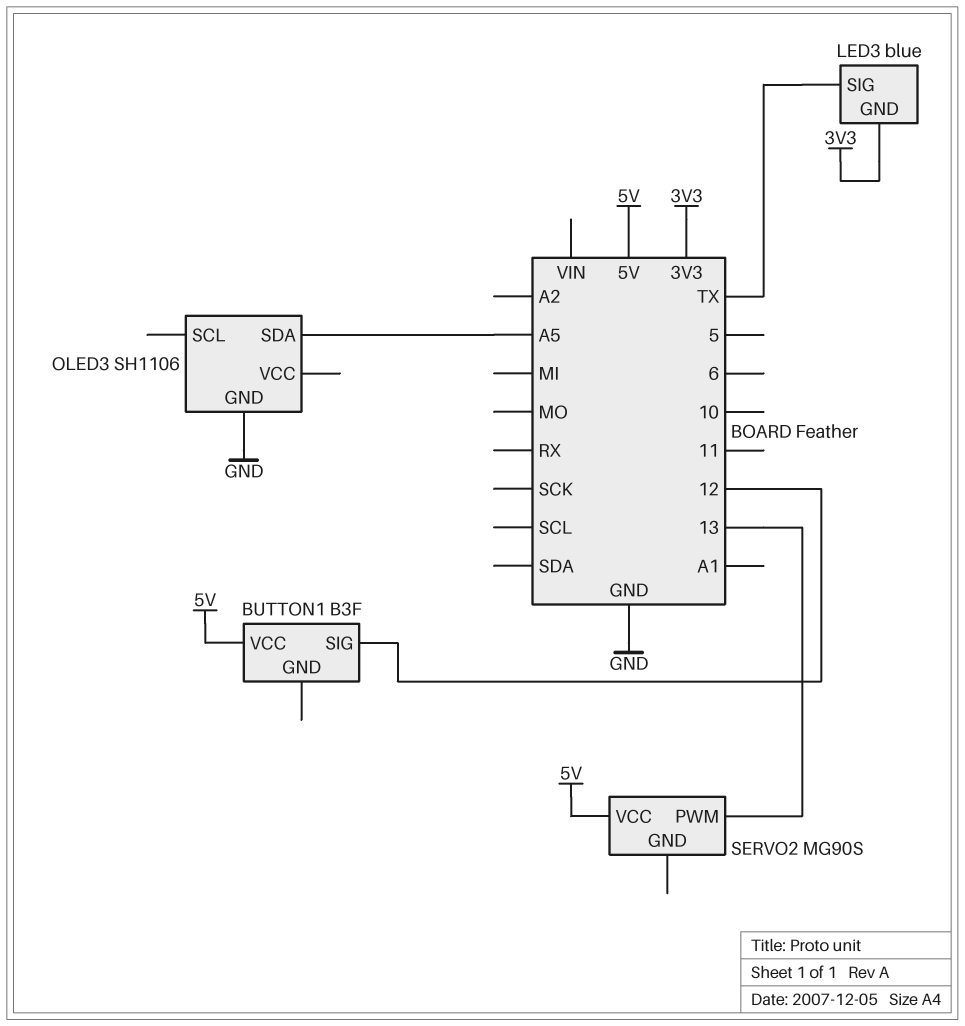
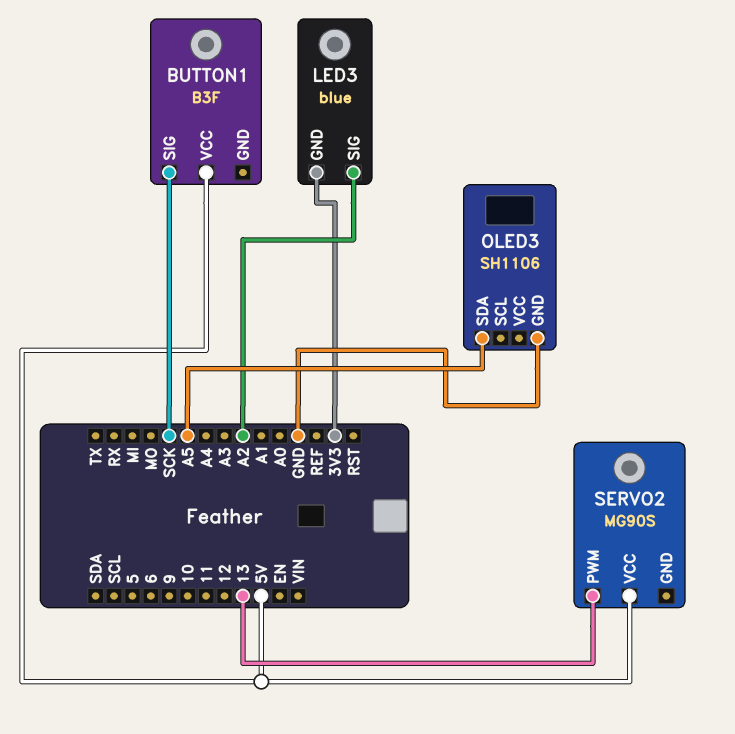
BUTTON1 pin SIG: 12 -> SCK
LED3 pin SIG: TX -> A2

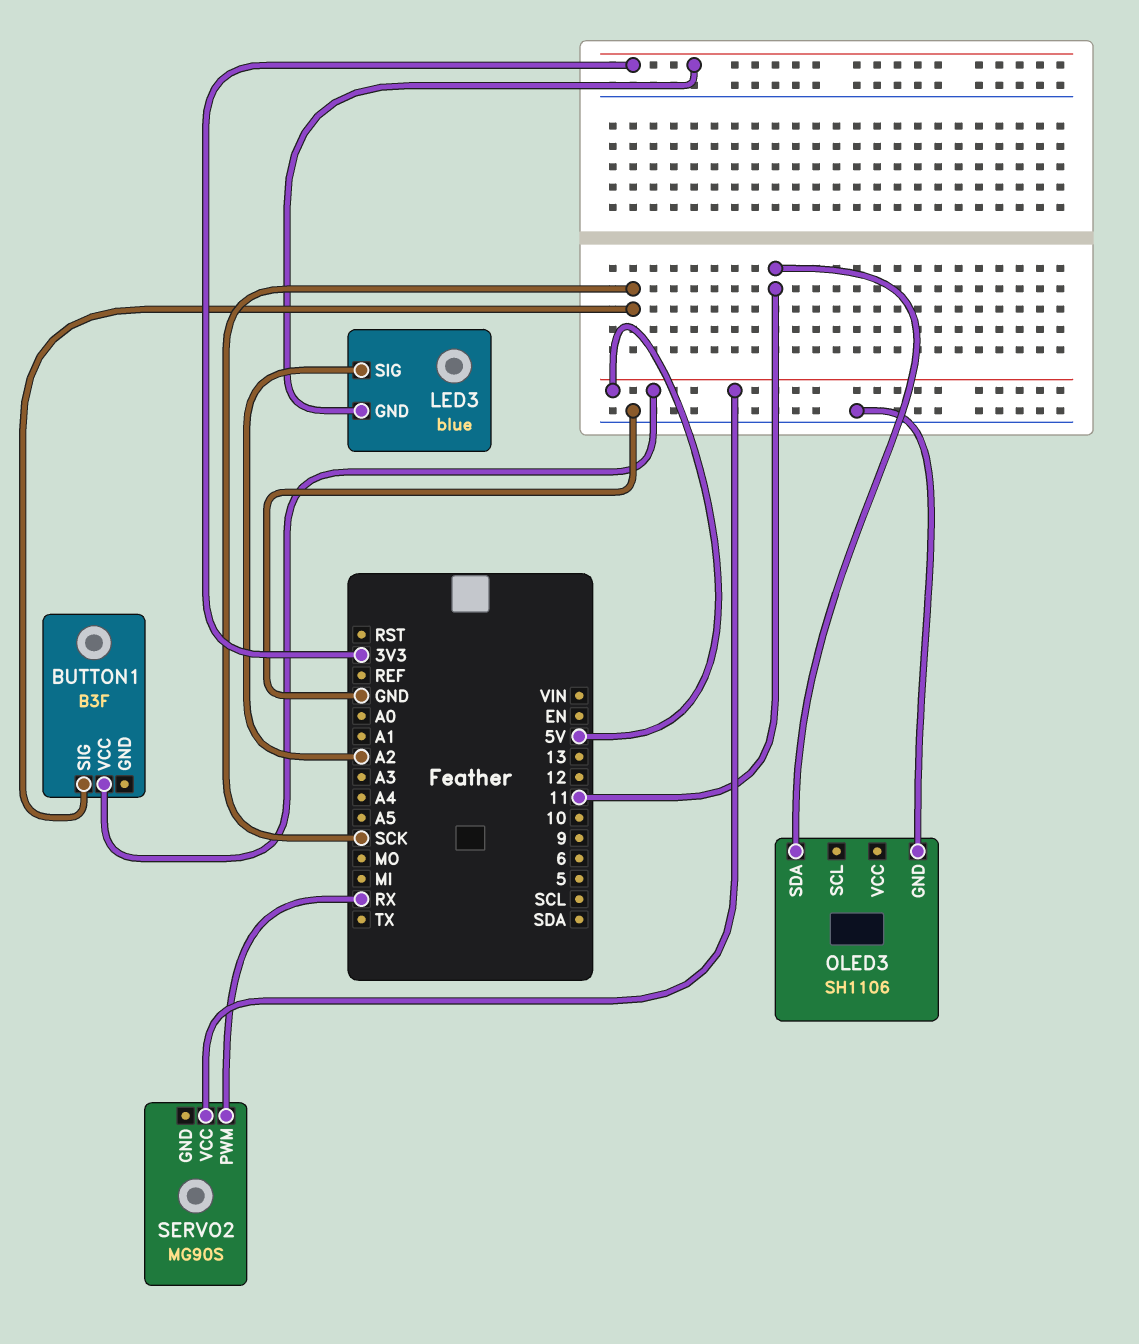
OLED3 pin SDA: A5 -> 11
SERVO2 pin PWM: 13 -> RX

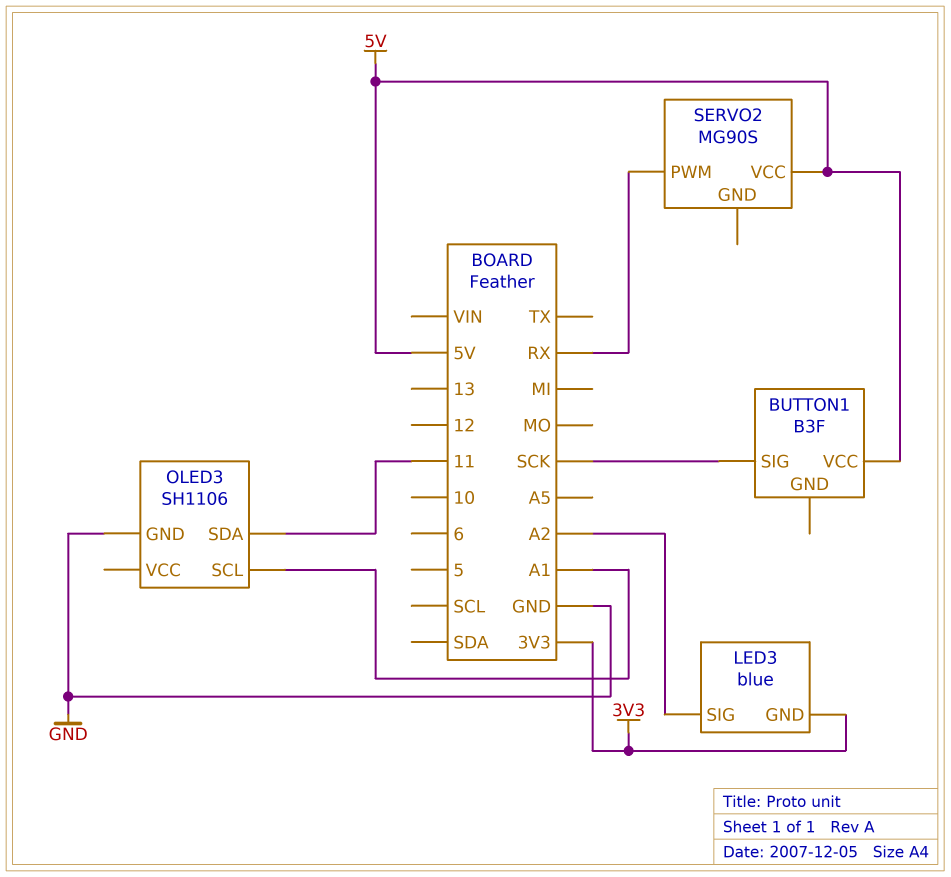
OLED3 pin SCL: none -> A1

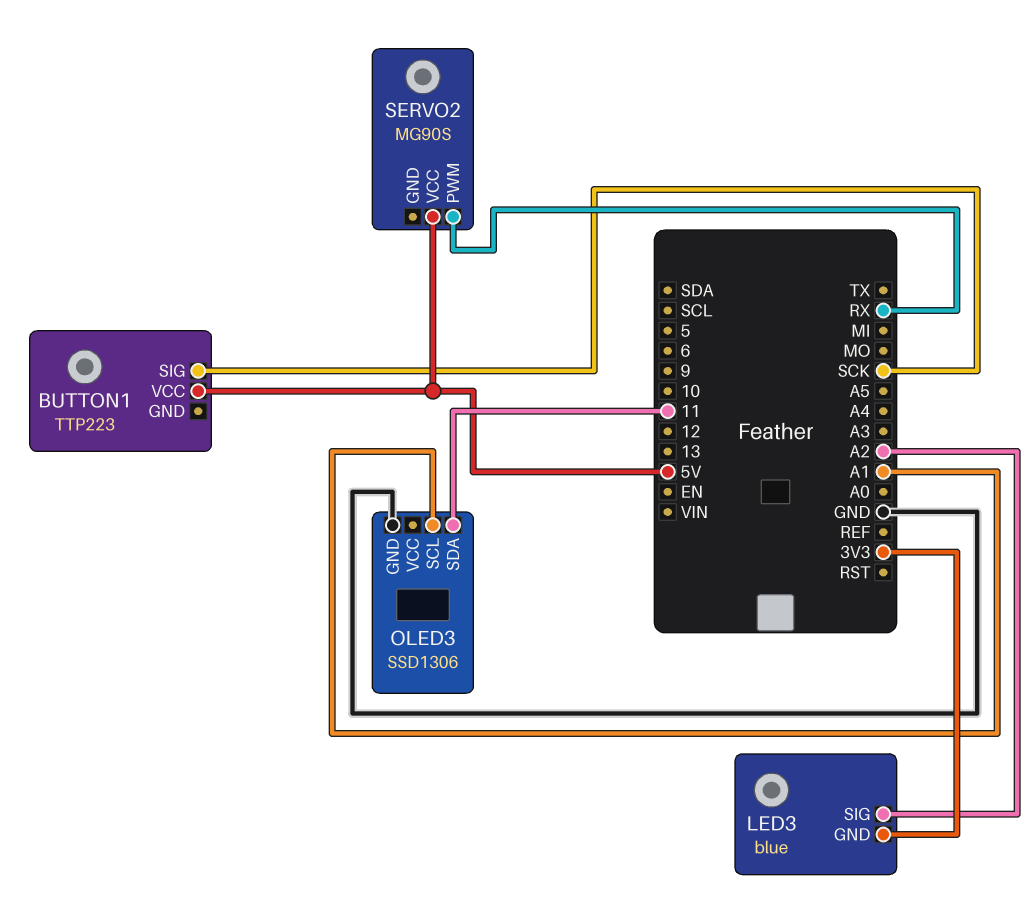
BUTTON1: B3F -> TTP223
OLED3: SH1106 -> SSD1306

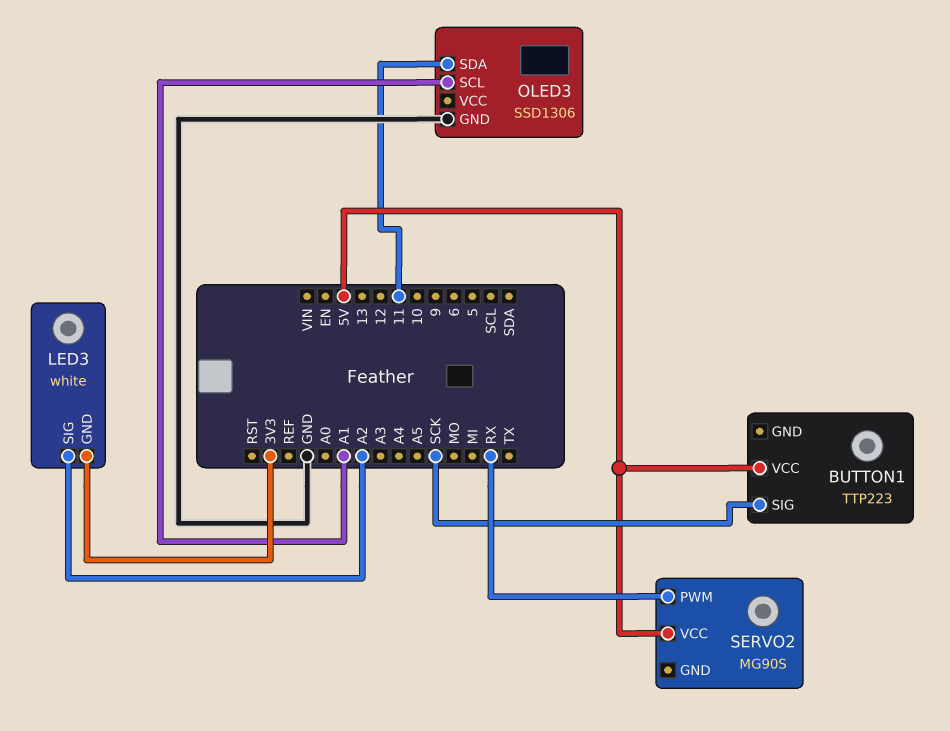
LED3: blue -> white

